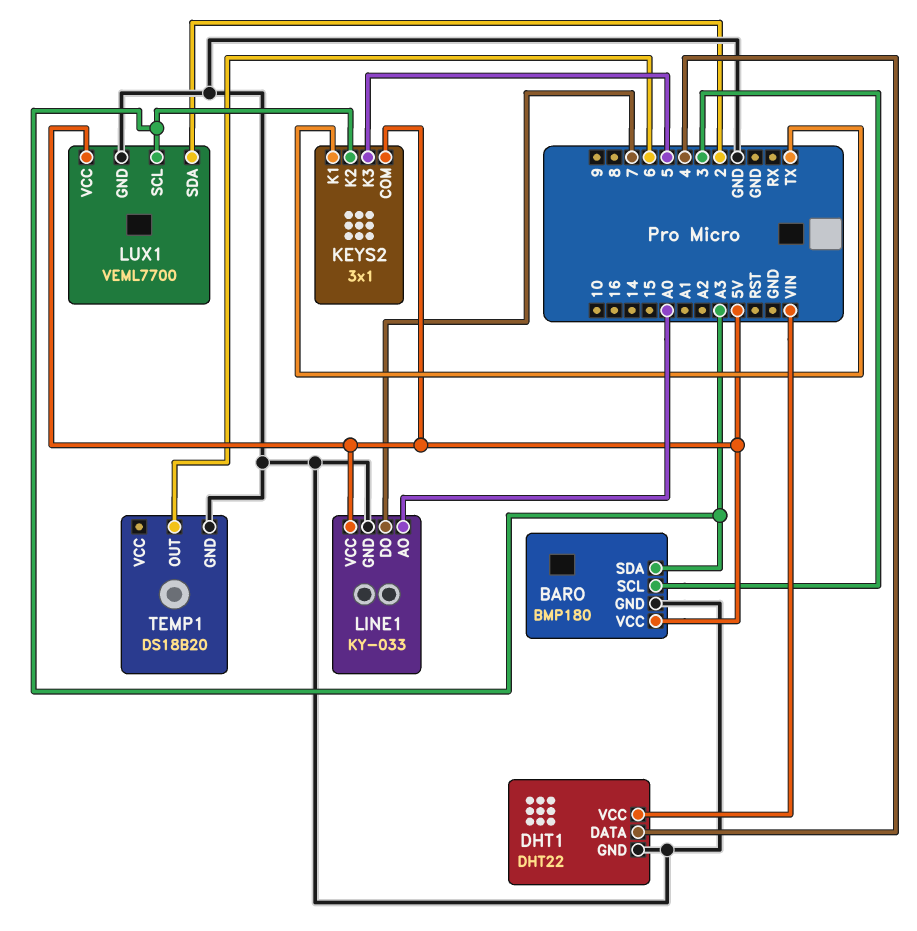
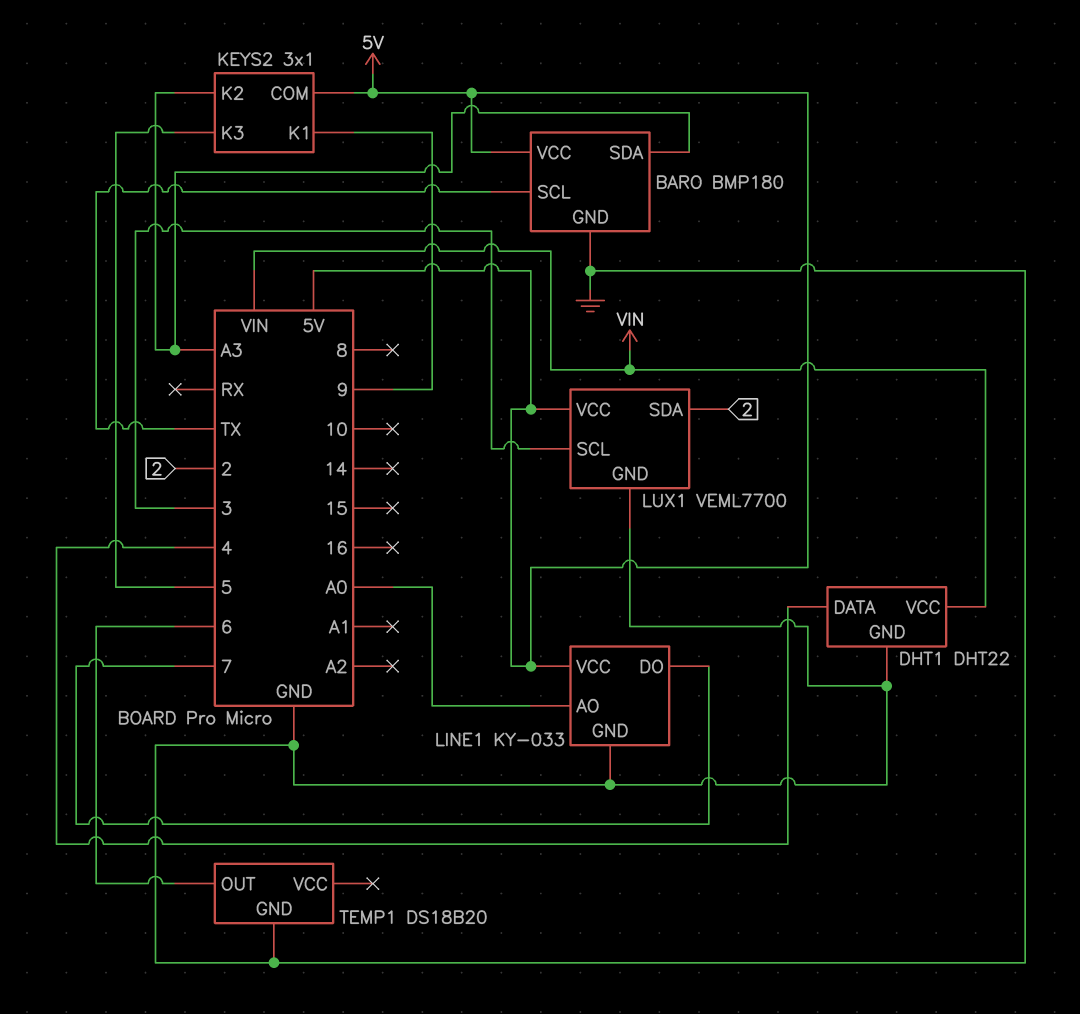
BARO pin SCL: 3 -> TX
KEYS2 pin K1: TX -> 9
LUX1 pin SCL: A3 -> 3

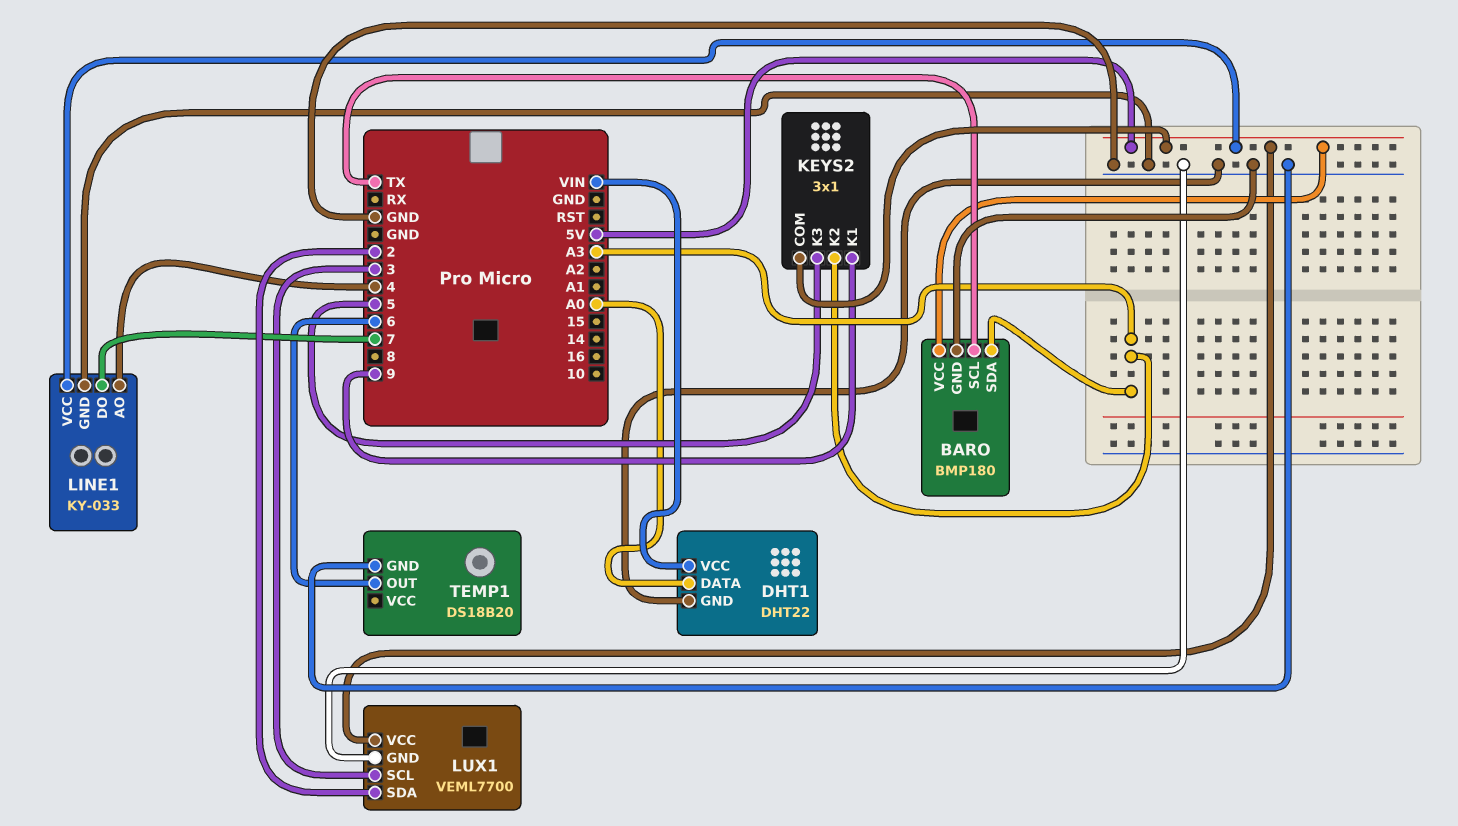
DHT1 pin DATA: 4 -> A0
LINE1 pin AO: A0 -> 4

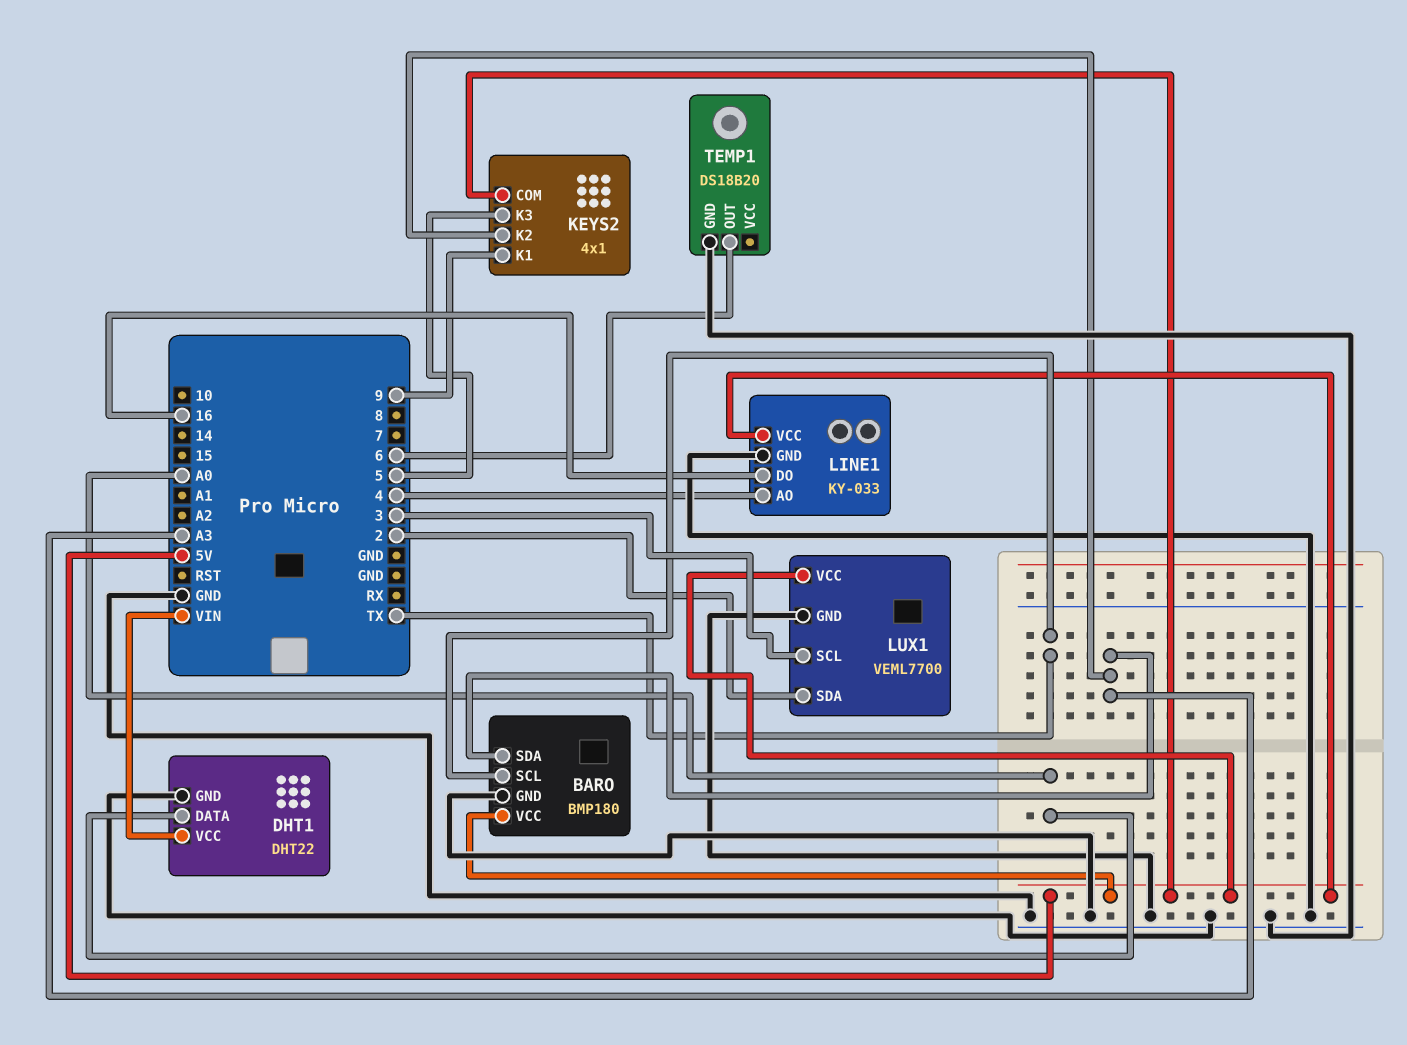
KEYS2: 3x1 -> 4x1
LINE1 pin DO: 7 -> 16

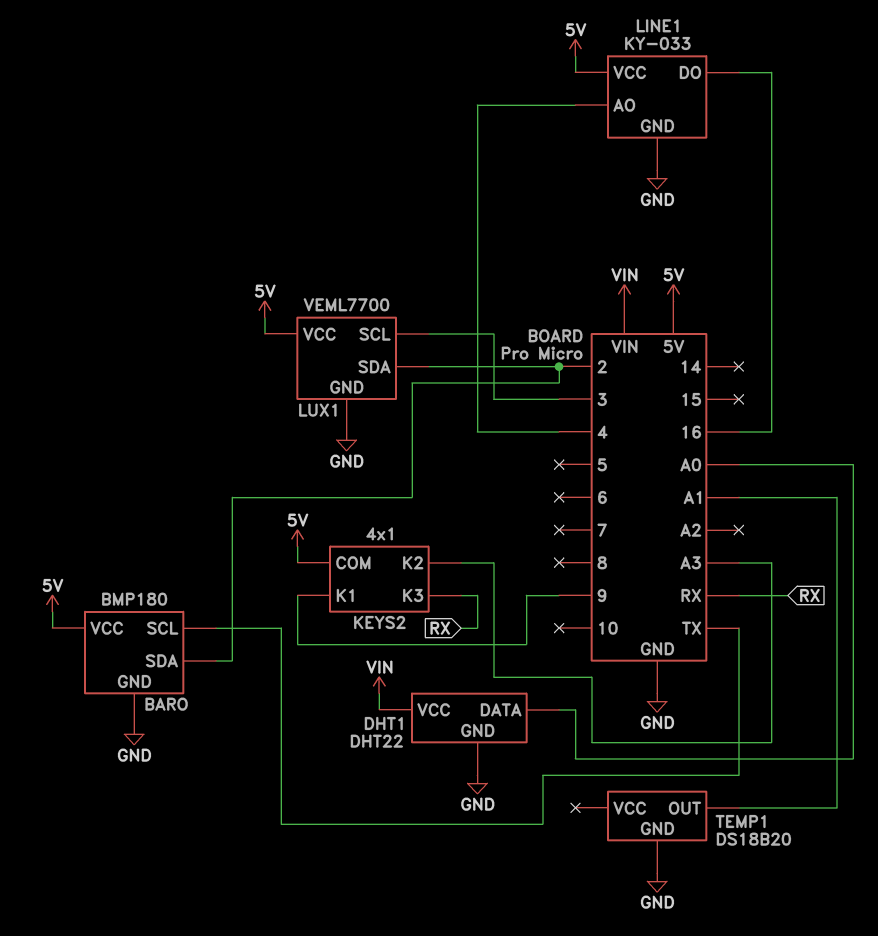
BARO pin SDA: A3 -> 2
KEYS2 pin K3: 5 -> RX
TEMP1 pin OUT: 6 -> A1

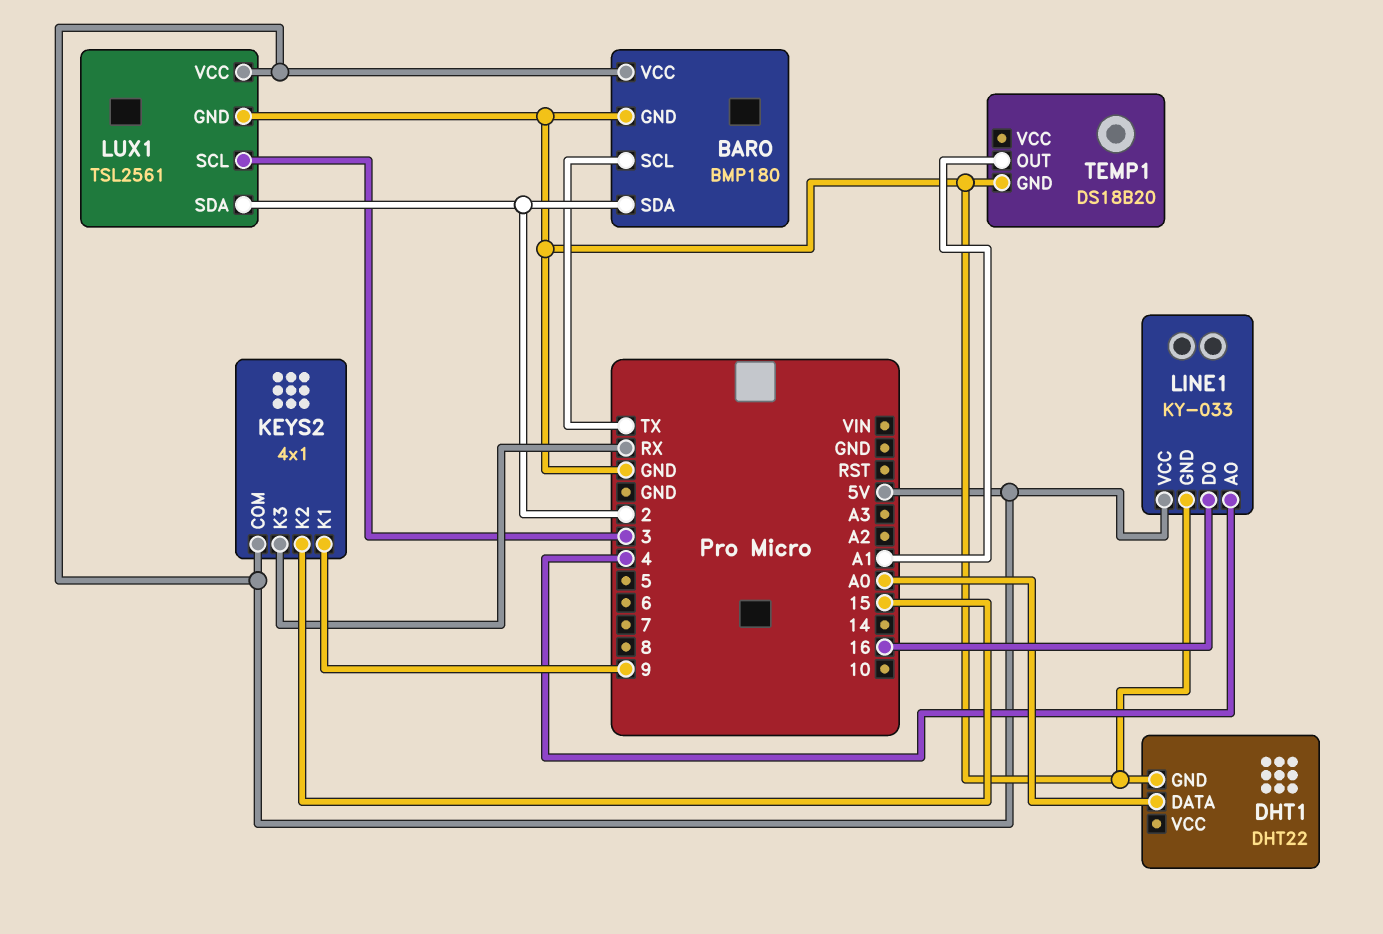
DHT1 pin VCC: VIN -> none
KEYS2 pin K2: A3 -> 15
LUX1: VEML7700 -> TSL2561

